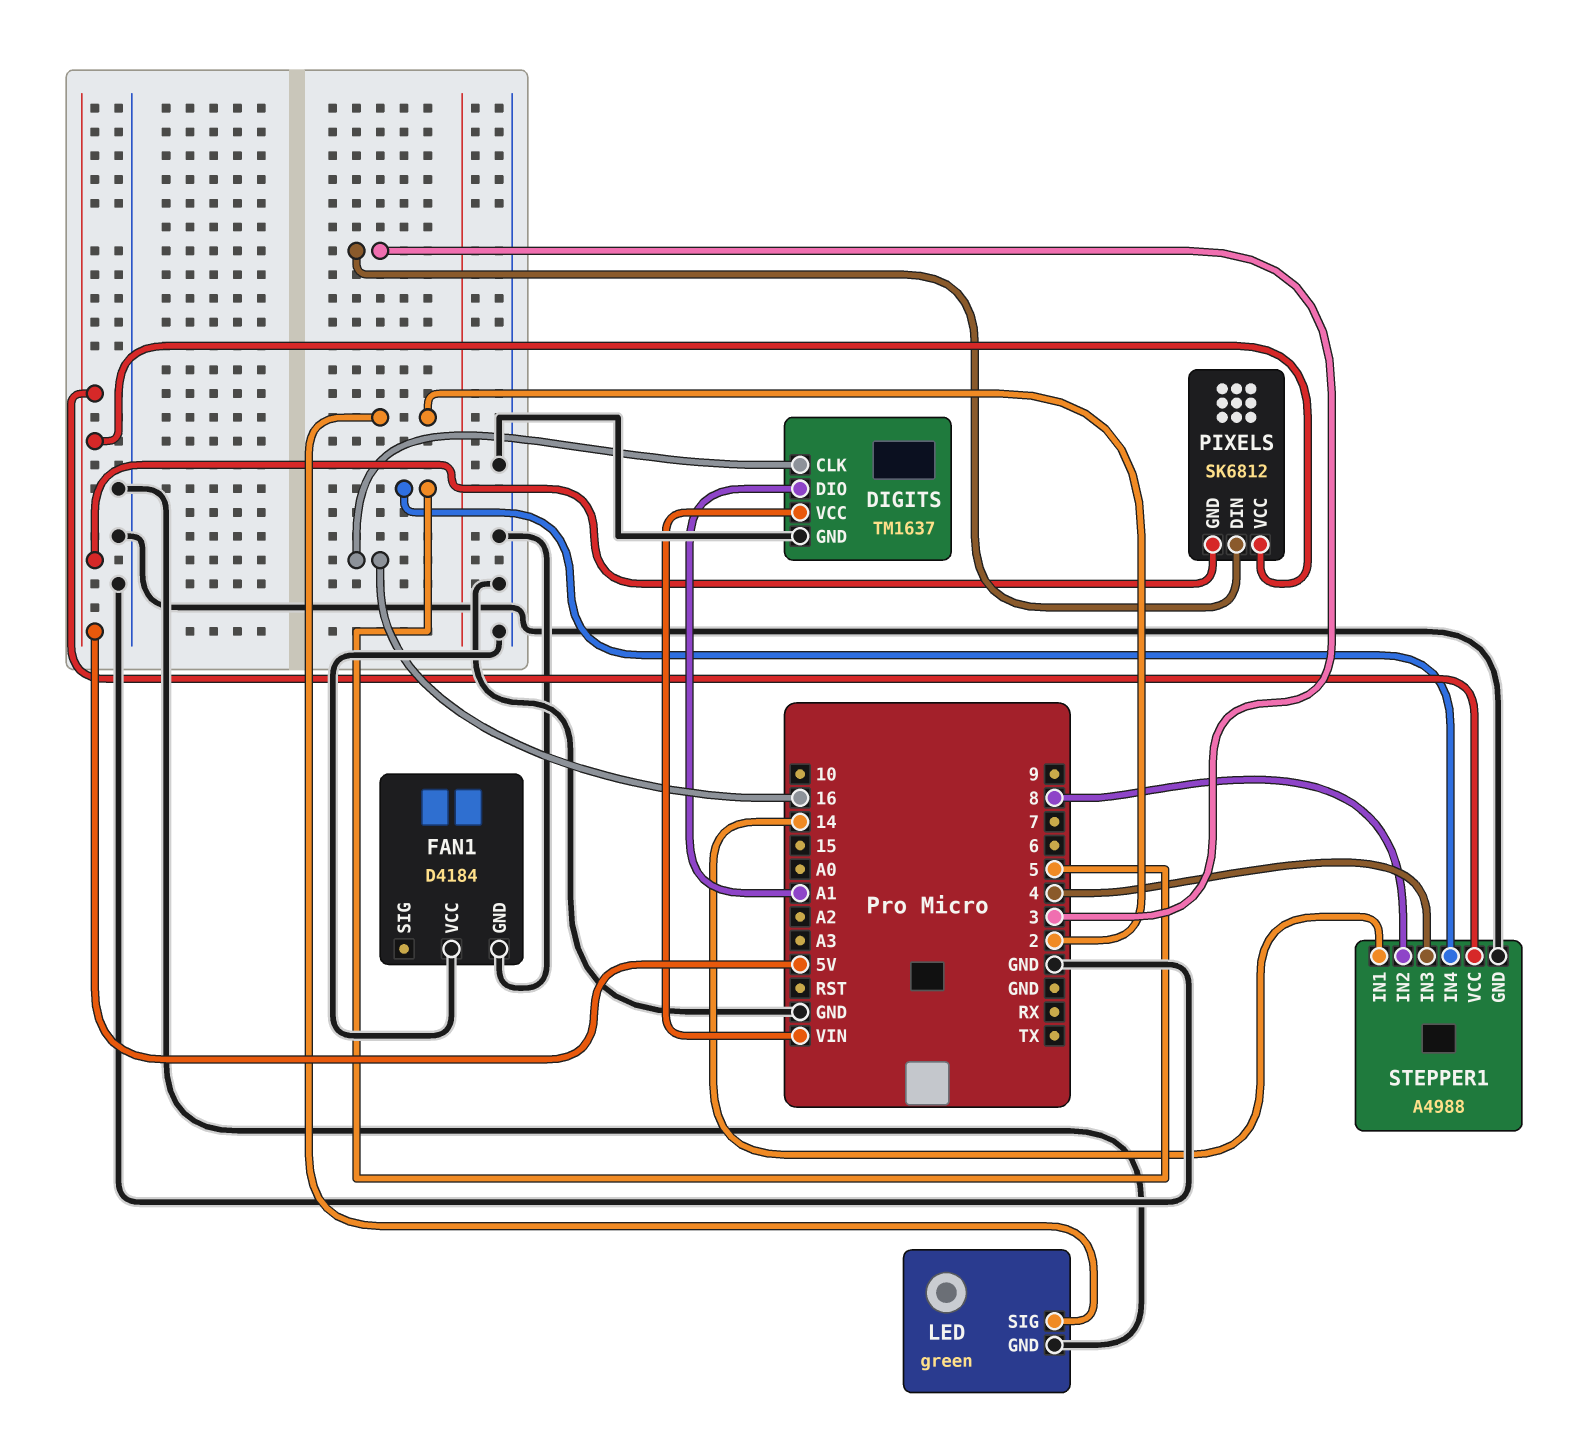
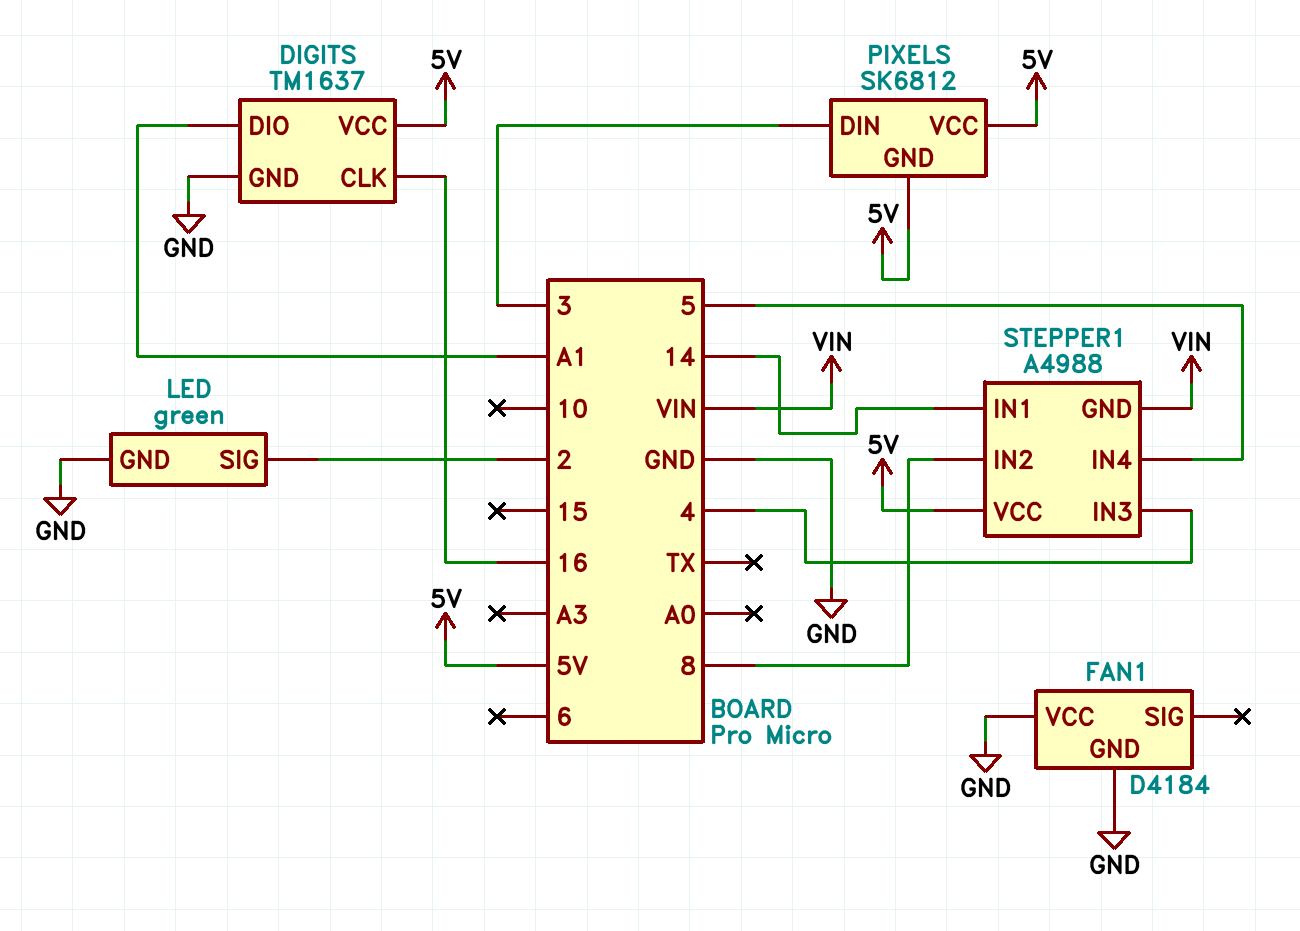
DIGITS pin VCC: VIN -> 5V
STEPPER1 pin GND: GND -> VIN

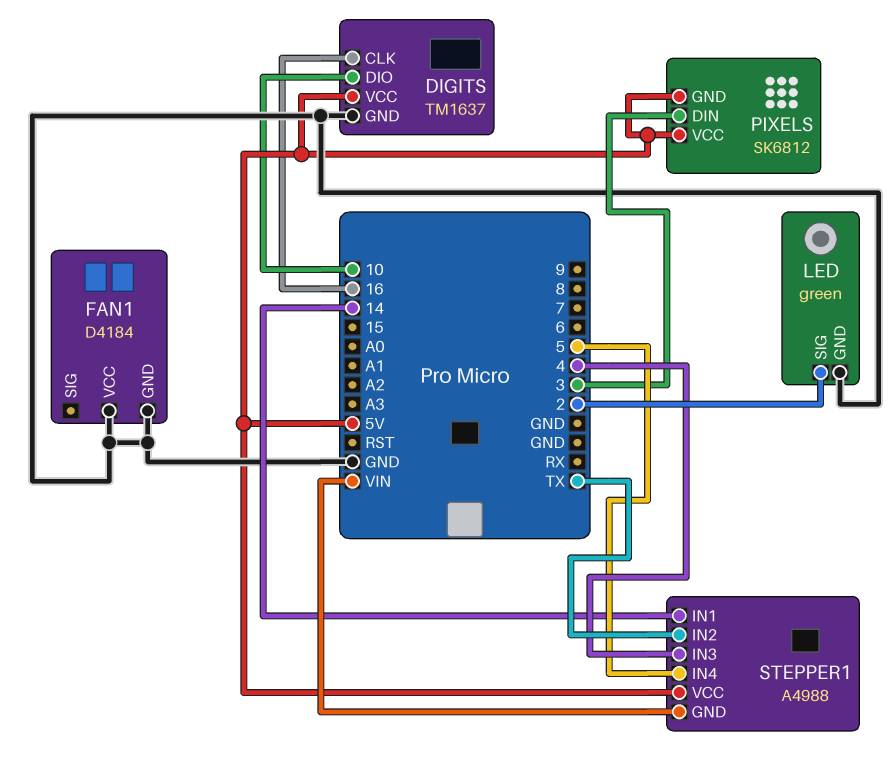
DIGITS pin DIO: A1 -> 10
STEPPER1 pin IN2: 8 -> TX

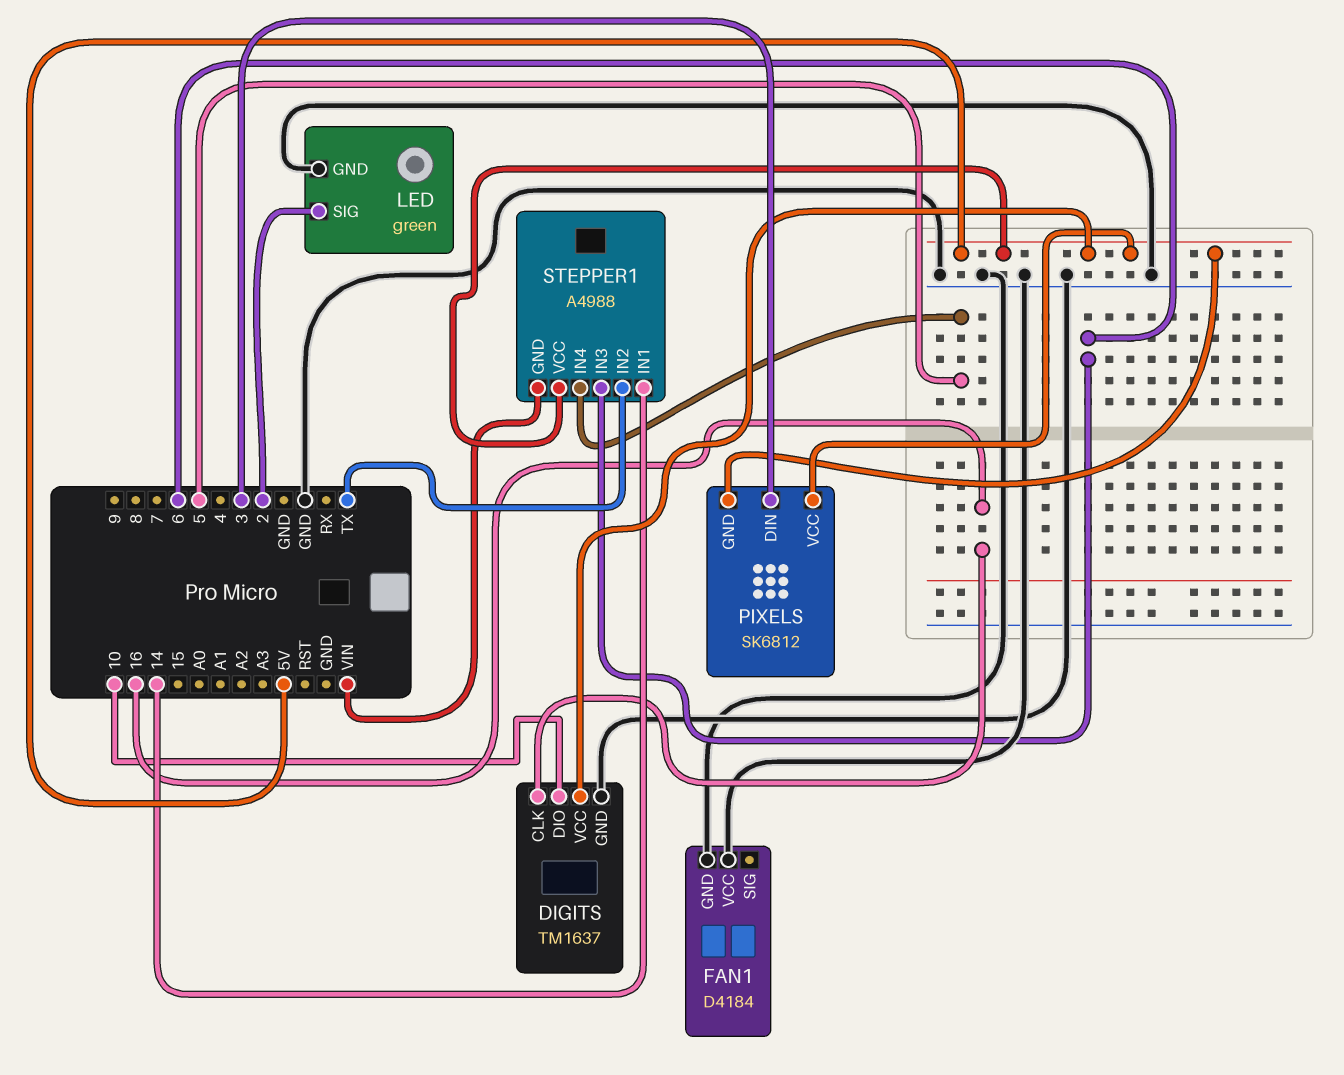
STEPPER1 pin IN3: 4 -> 6

